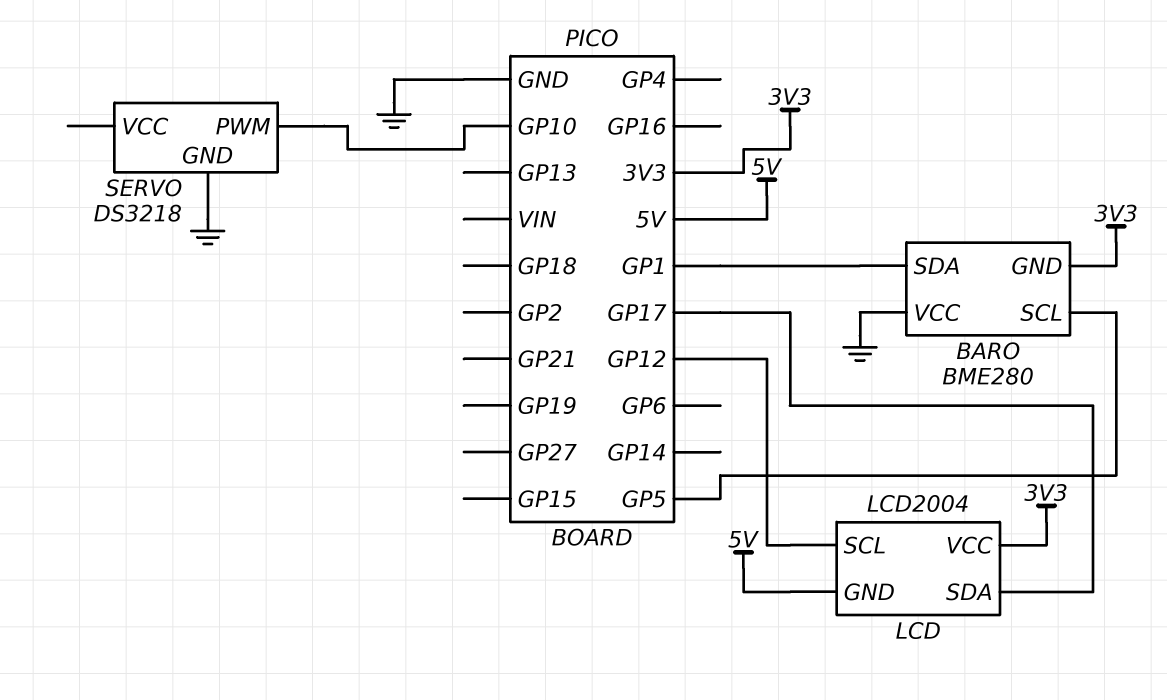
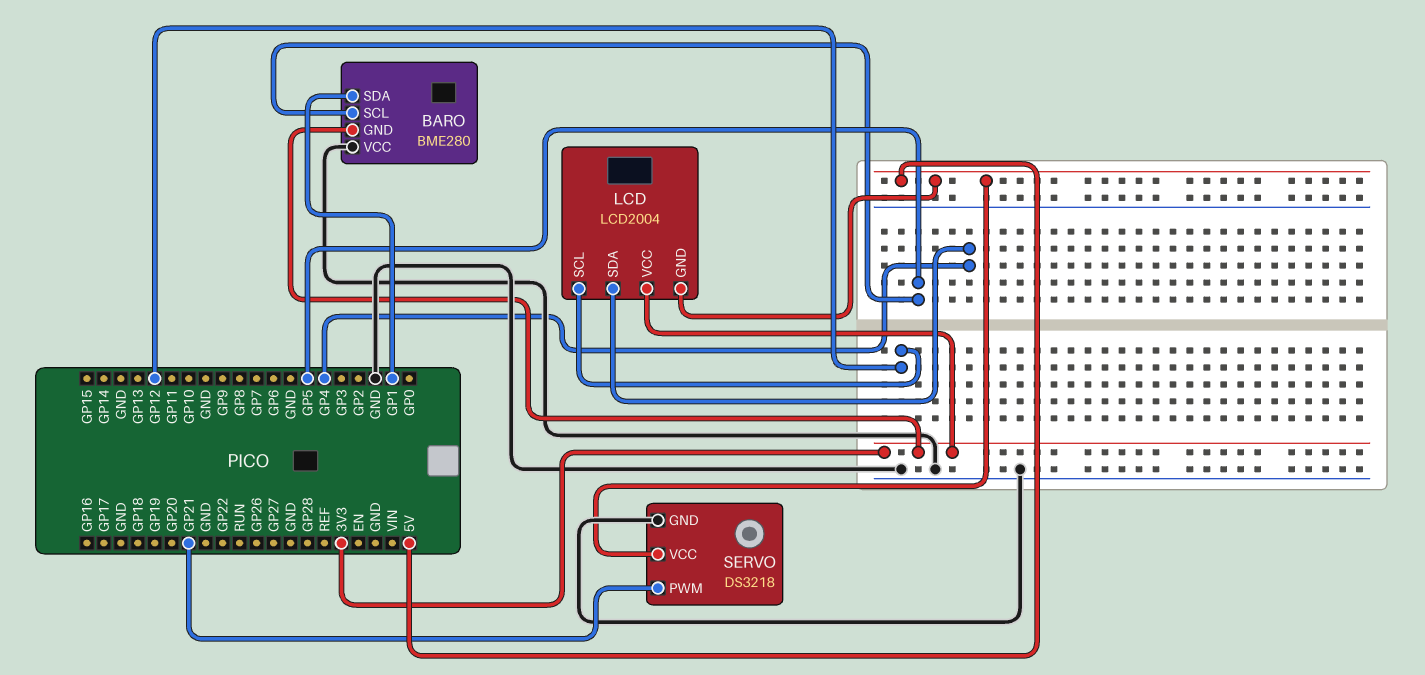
LCD pin SDA: GP17 -> GP4
SERVO pin PWM: GP10 -> GP21
SERVO pin VCC: none -> 5V

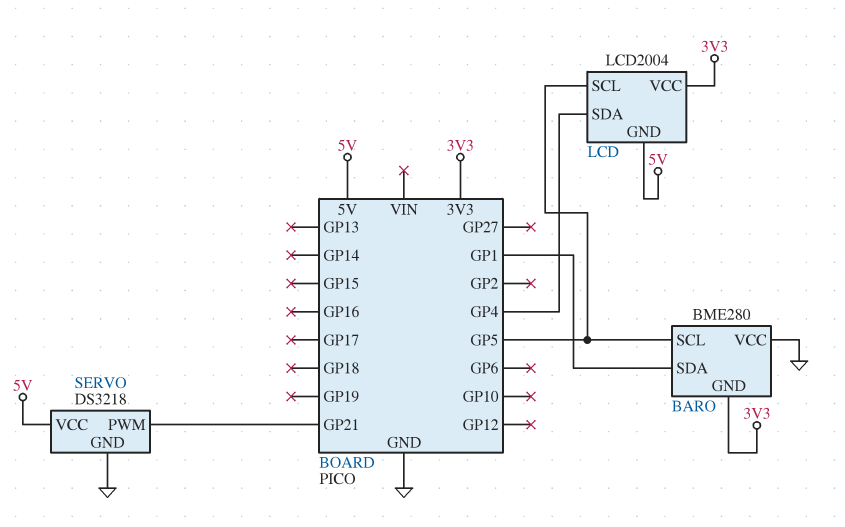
LCD pin SCL: GP12 -> GP5

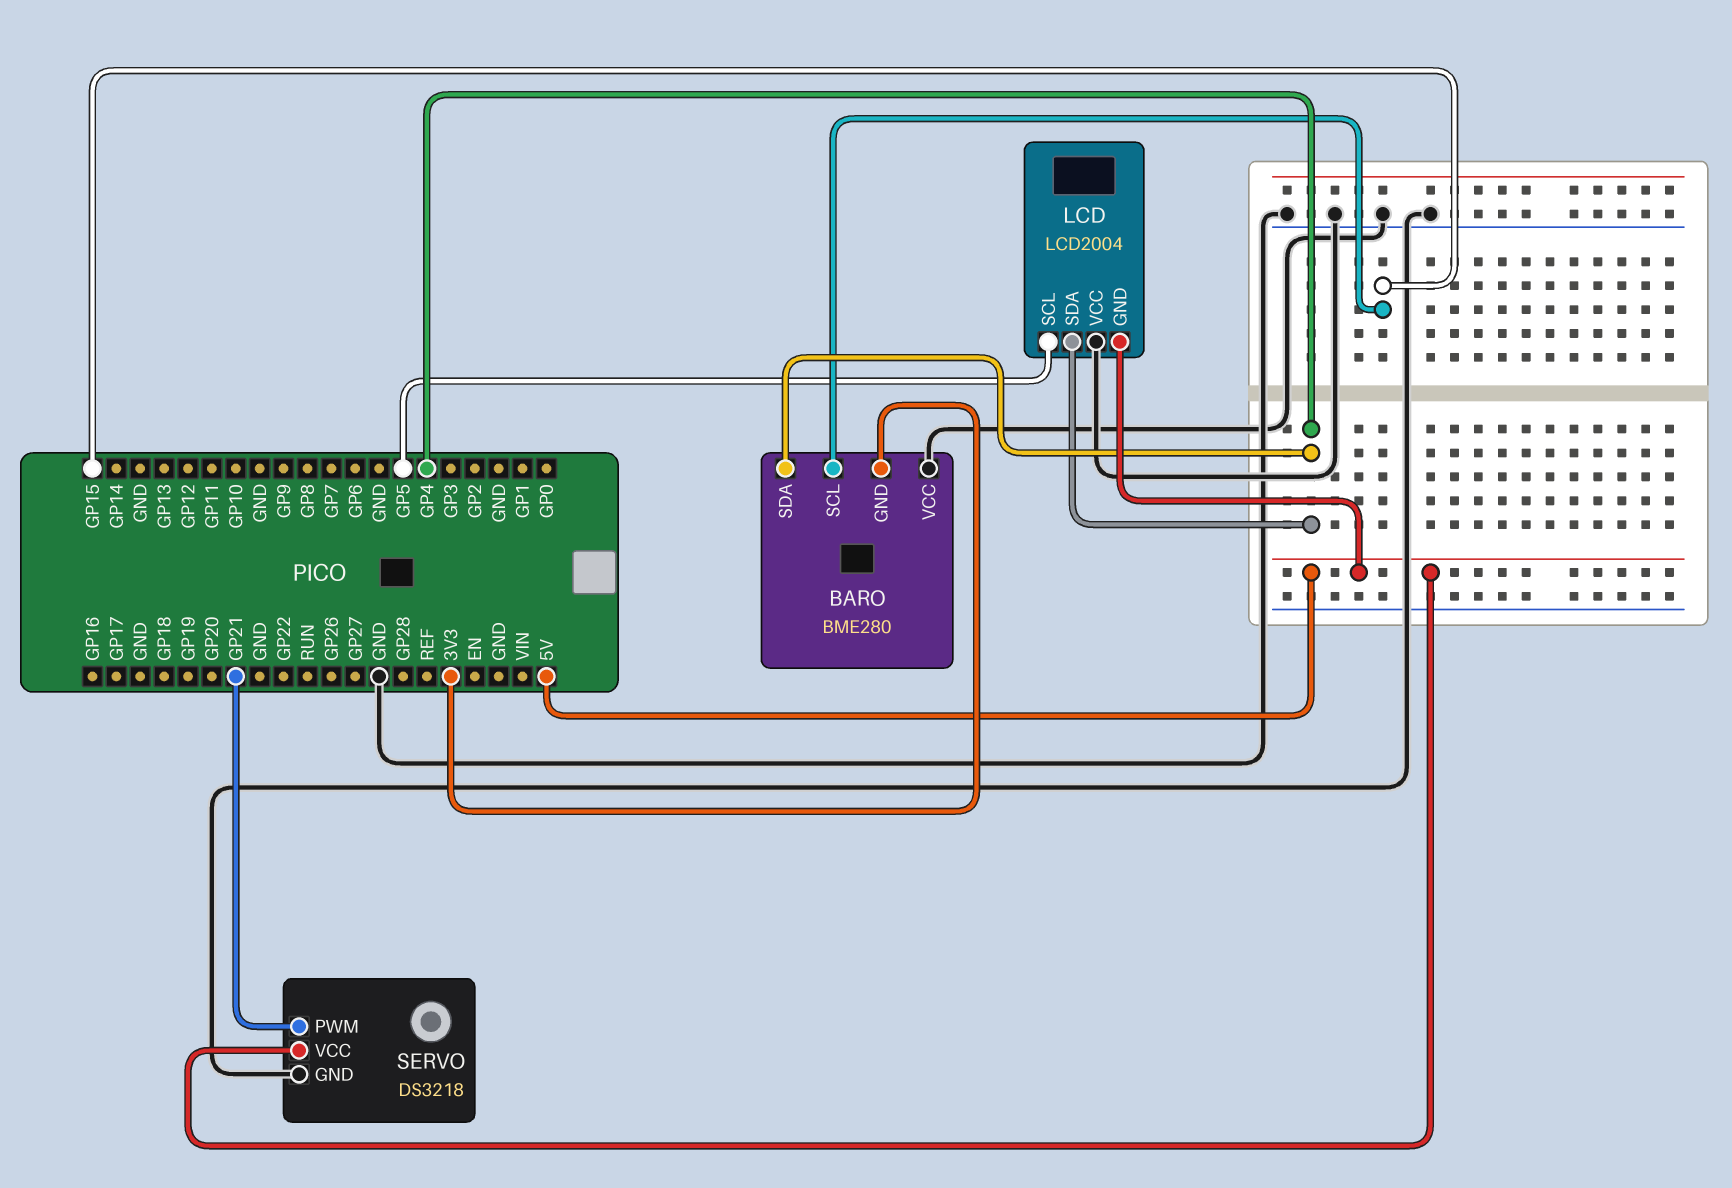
BARO pin SCL: GP5 -> GP15
BARO pin SDA: GP1 -> GP4
LCD pin VCC: 3V3 -> GND

